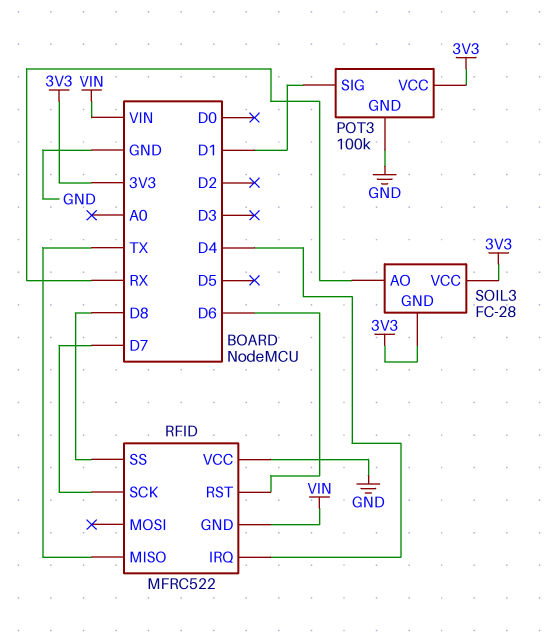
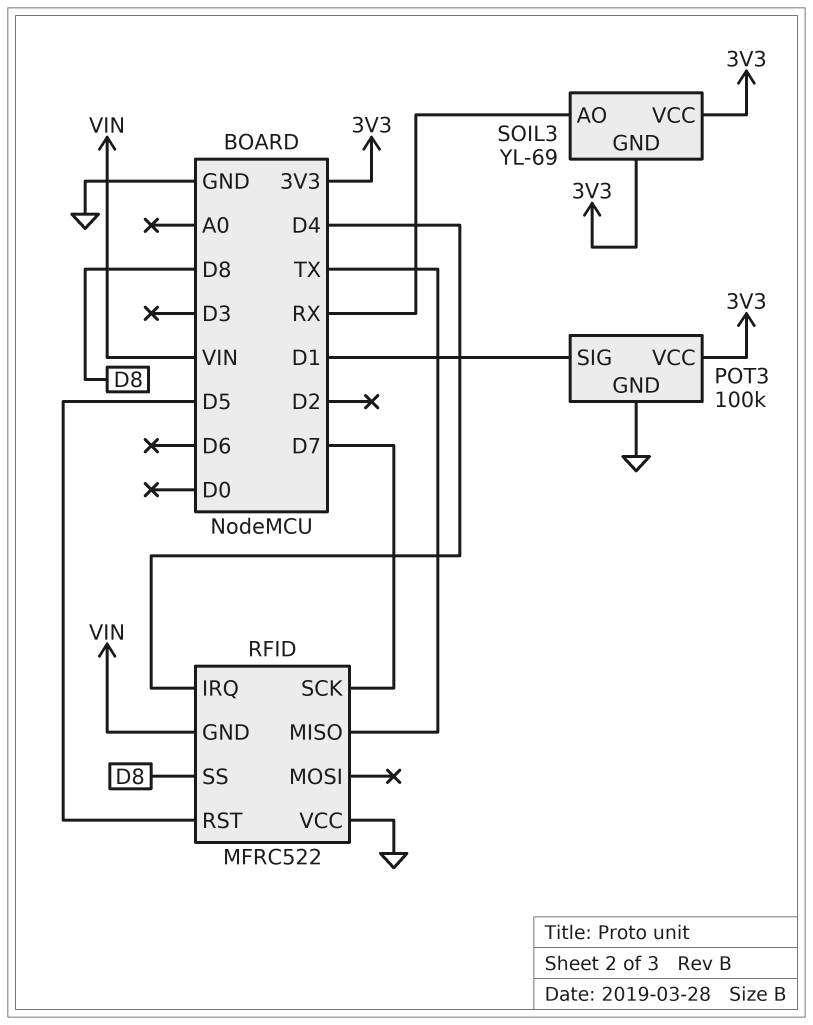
RFID pin RST: D6 -> D5
SOIL3: FC-28 -> YL-69

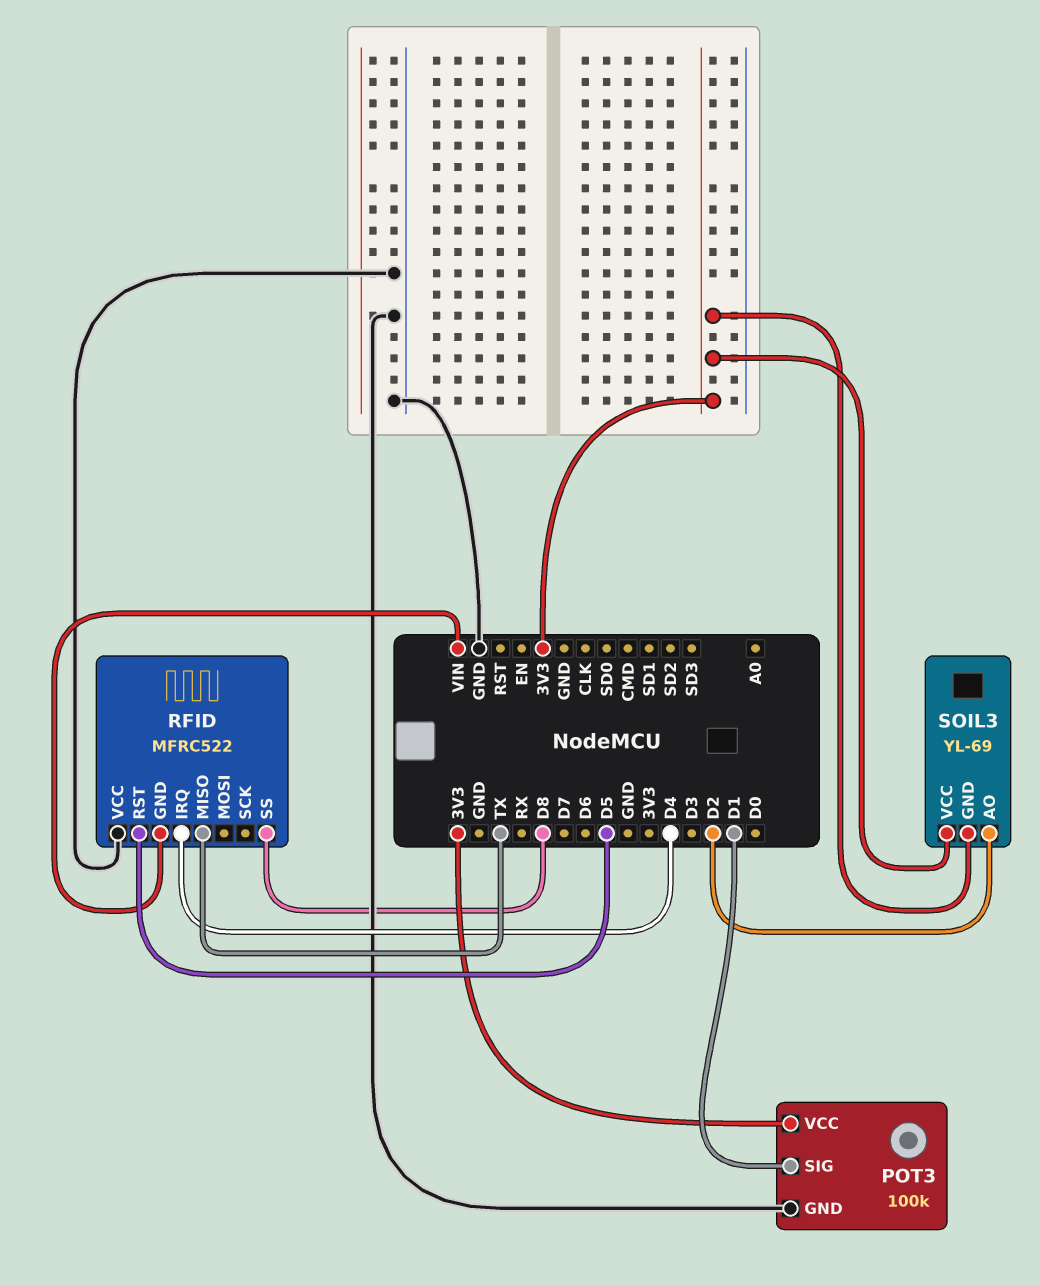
RFID pin SCK: D7 -> none
SOIL3 pin AO: RX -> D2

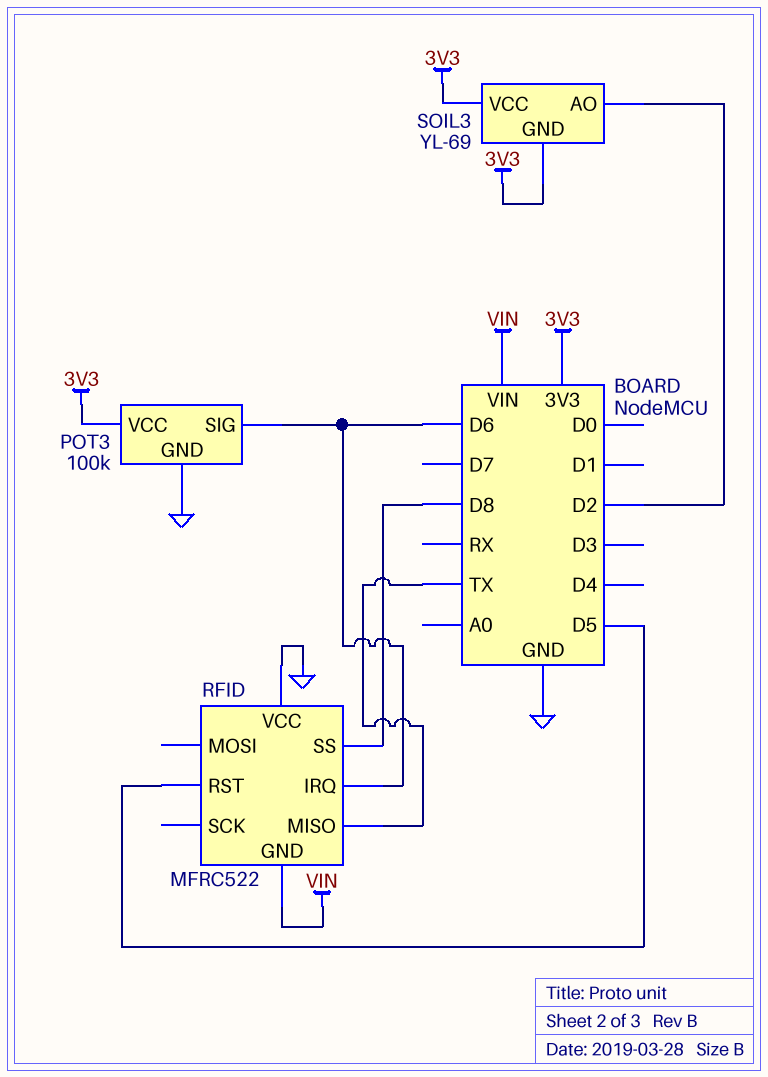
POT3 pin SIG: D1 -> D6
RFID pin IRQ: D4 -> D6

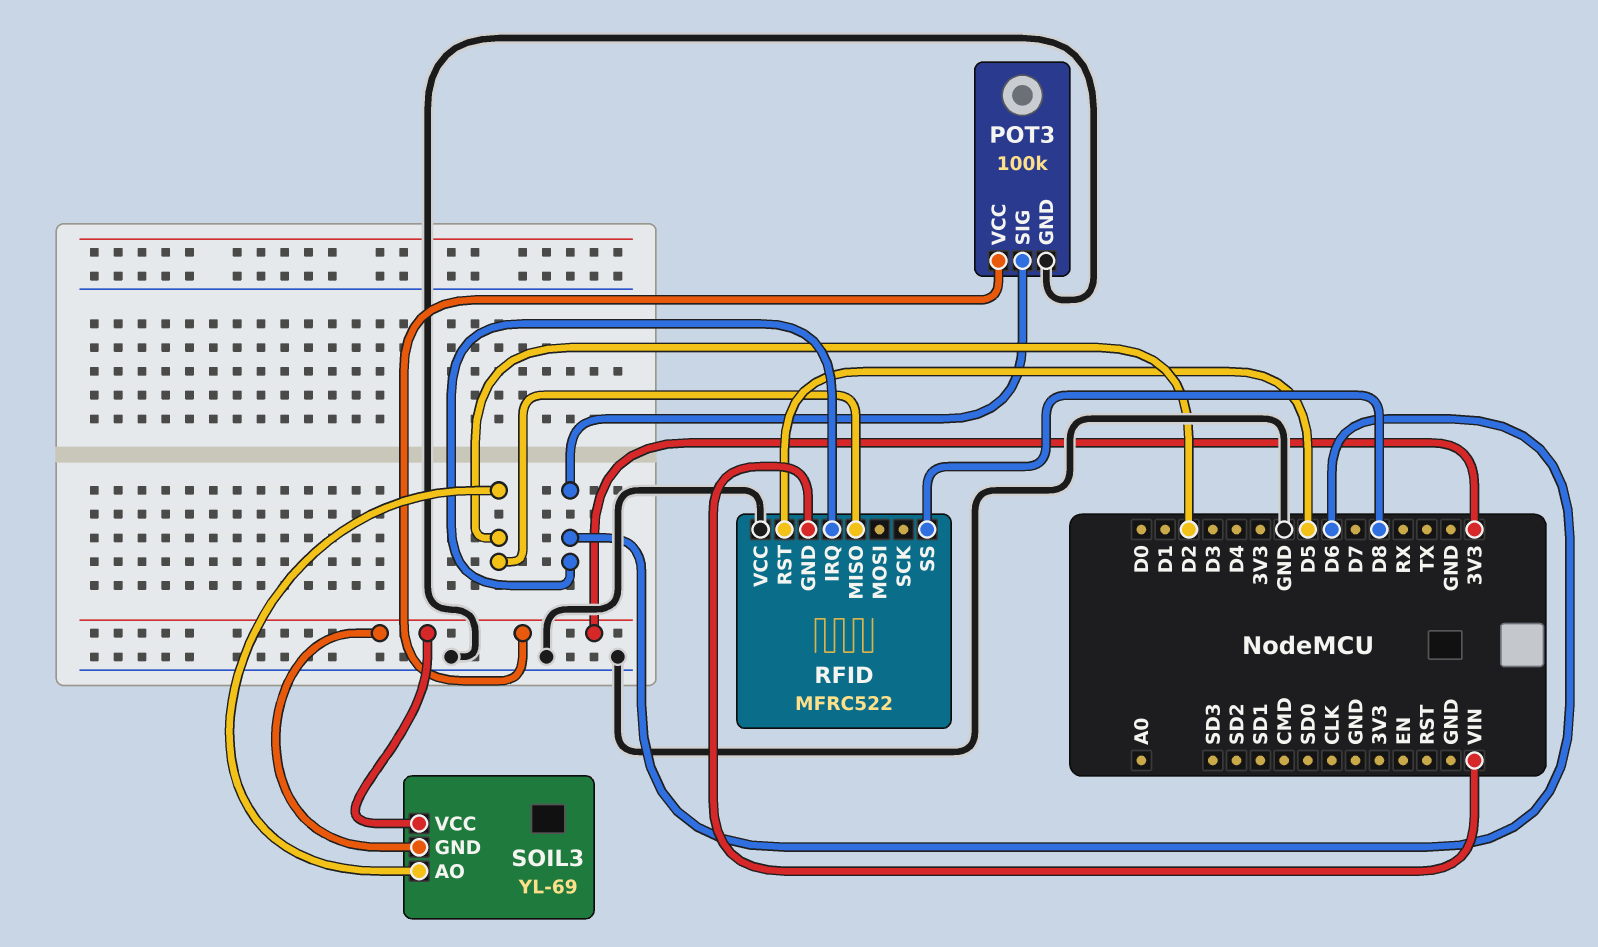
RFID pin MISO: TX -> D2

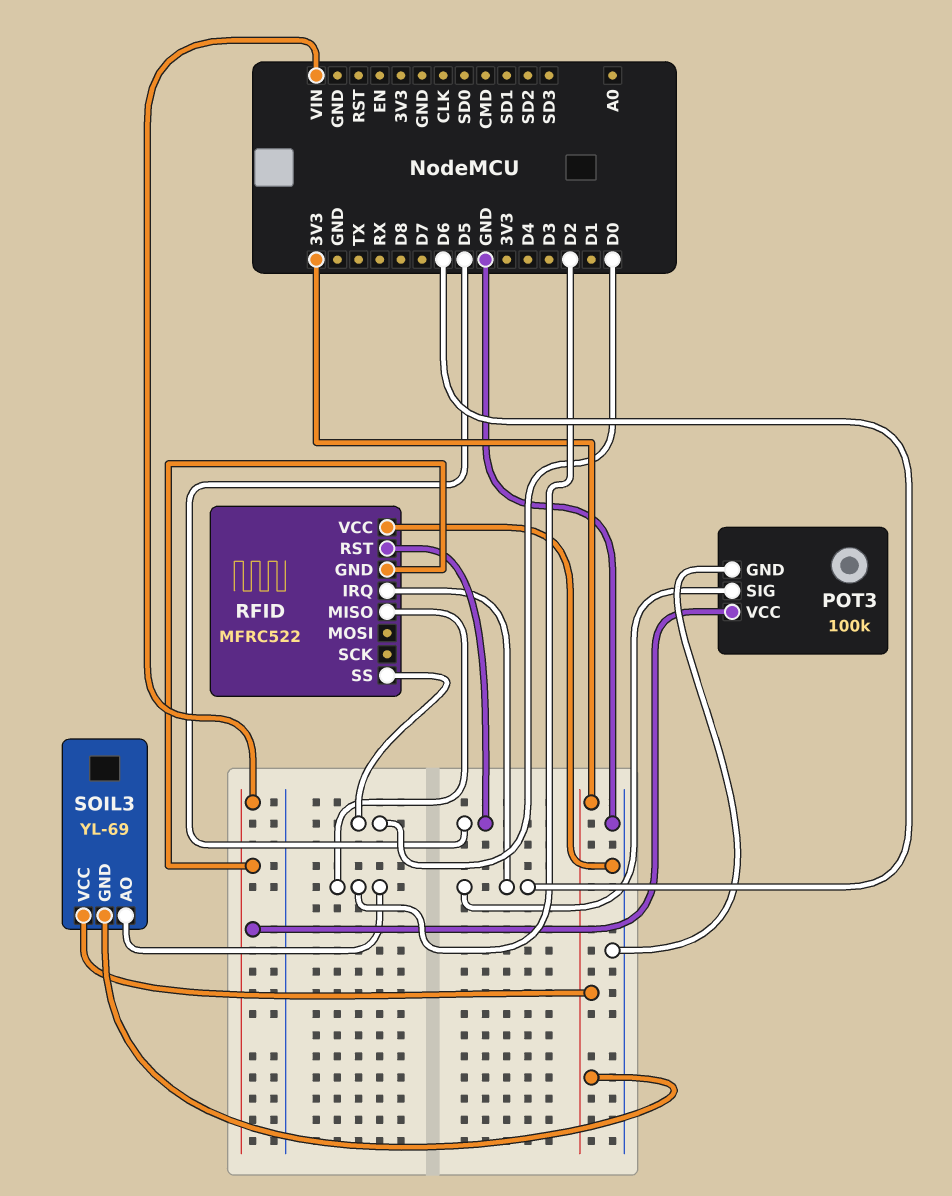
POT3 pin VCC: 3V3 -> VIN
RFID pin SS: D8 -> D0

